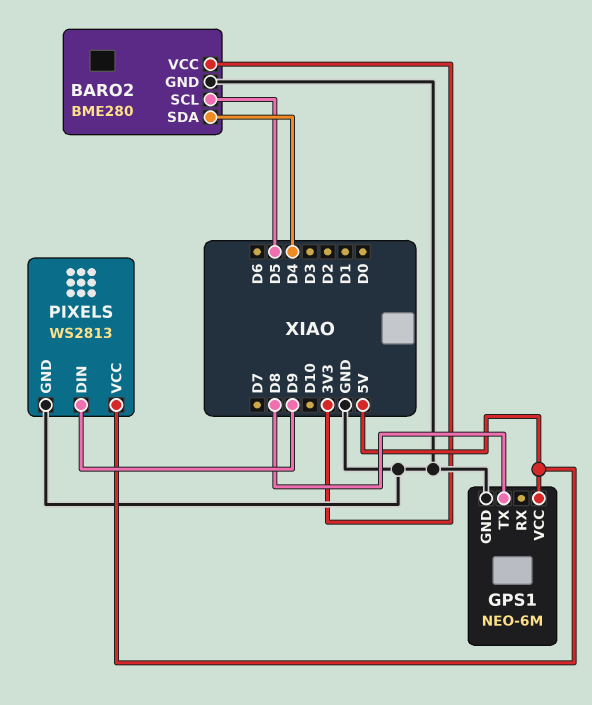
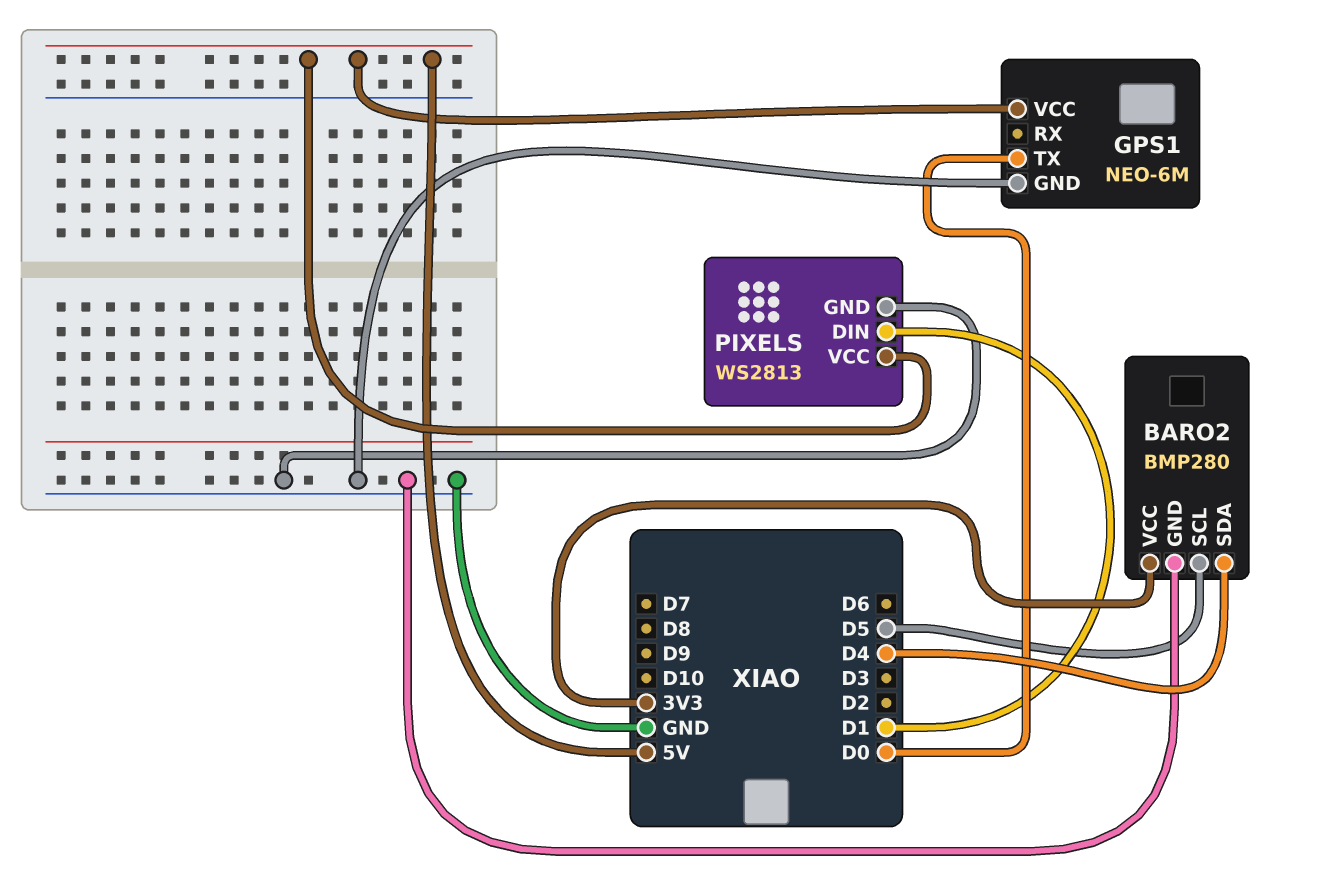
BARO2: BME280 -> BMP280
GPS1 pin TX: D8 -> D0
PIXELS pin DIN: D9 -> D1

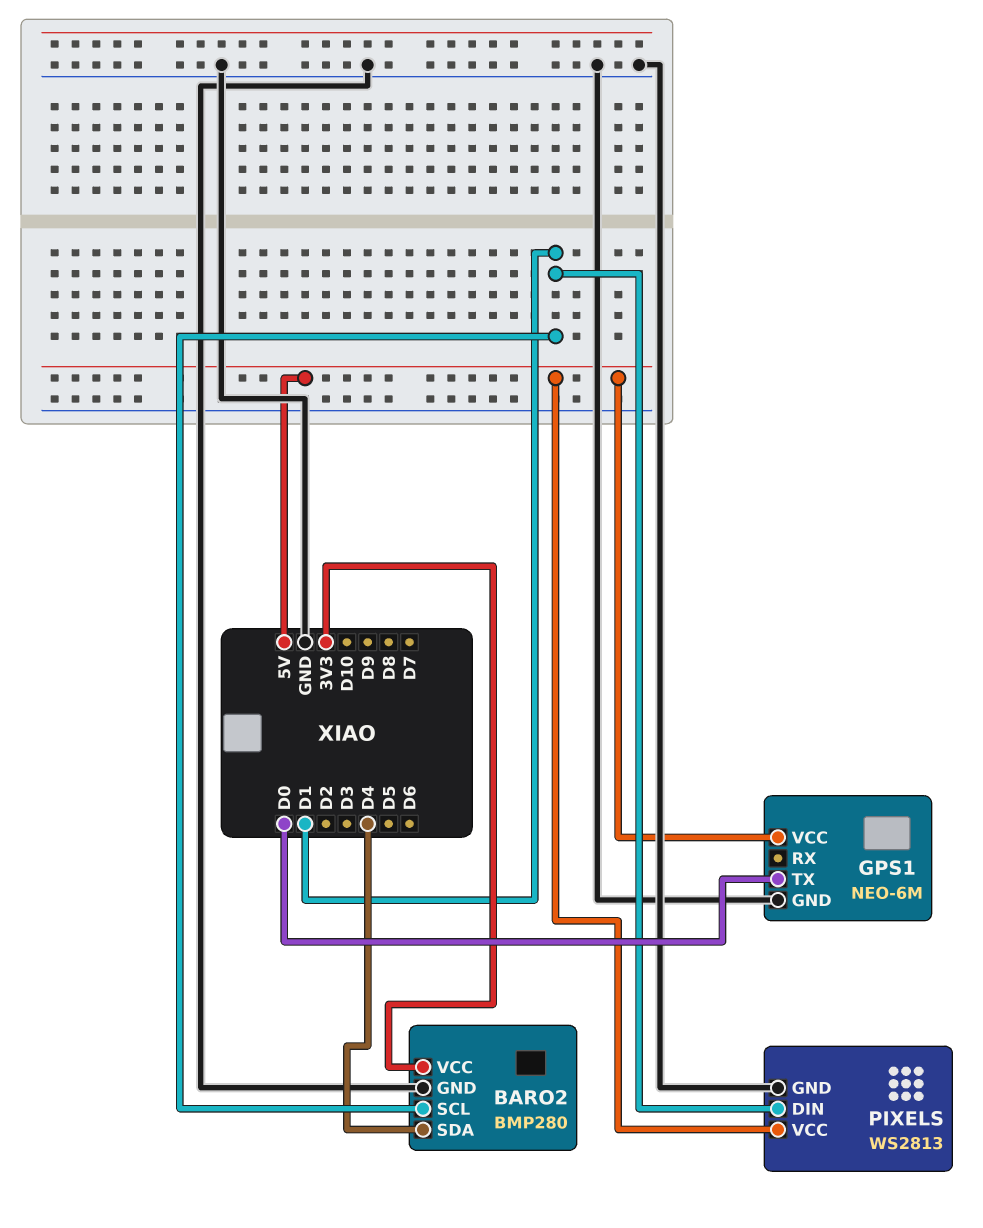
BARO2 pin SCL: D5 -> D1

